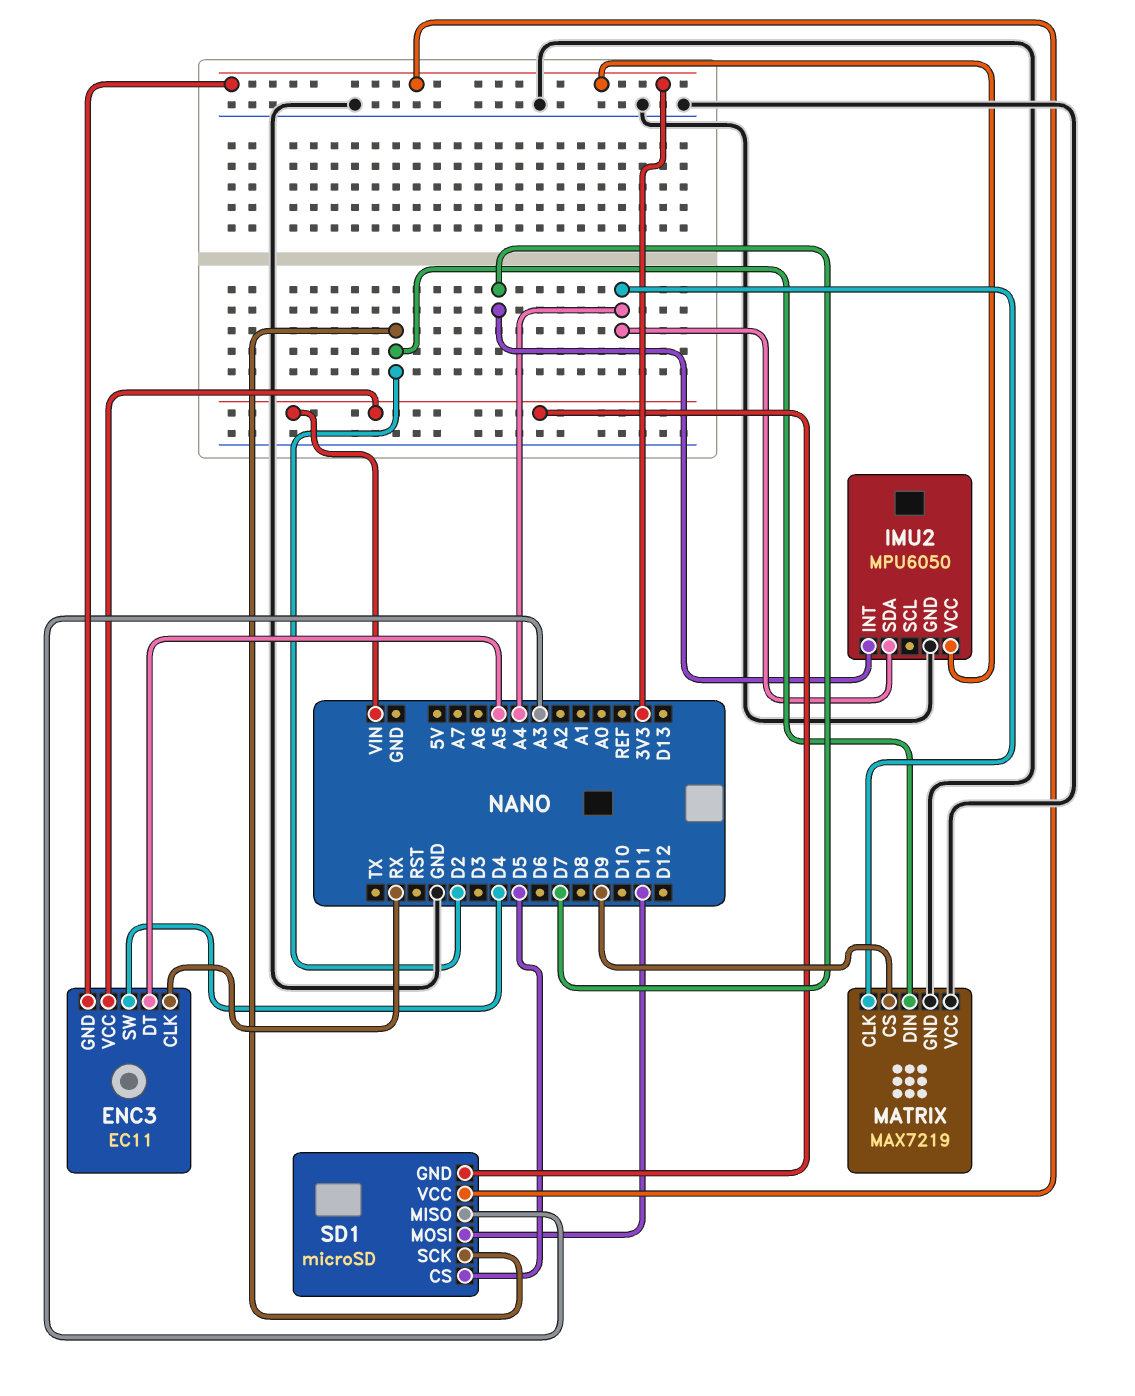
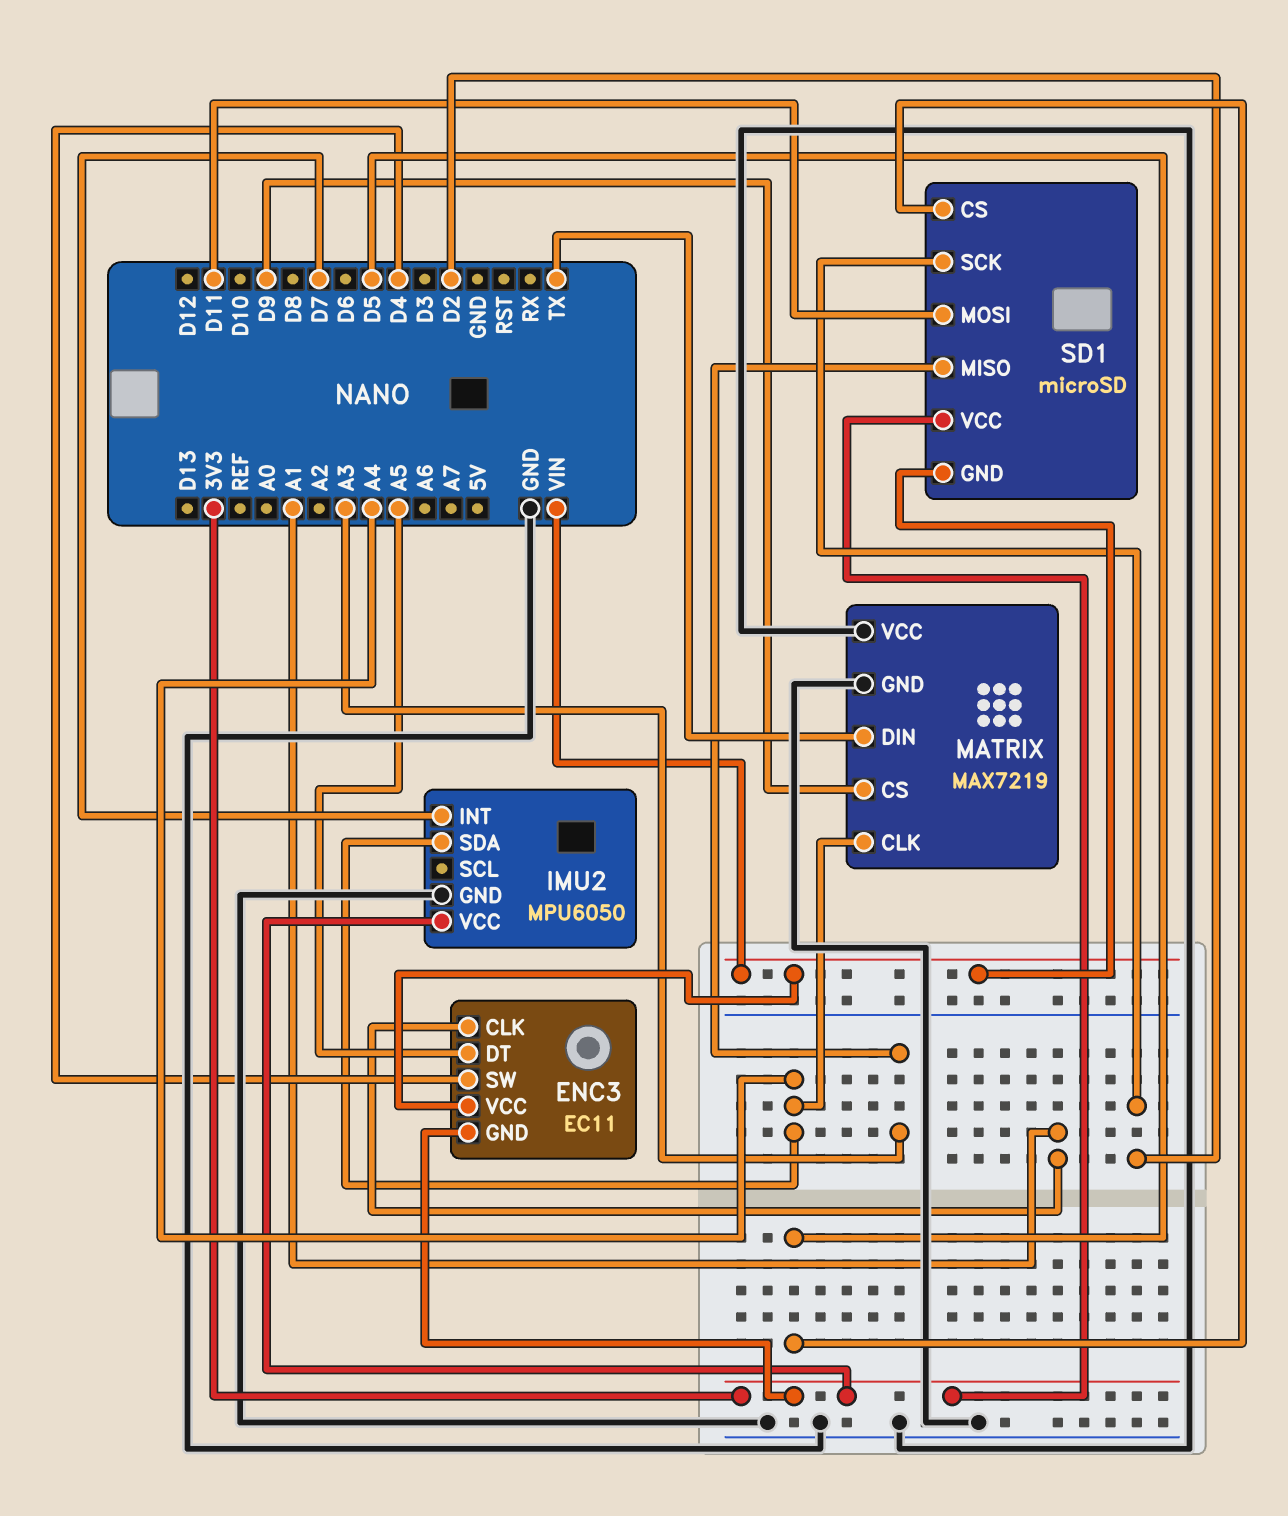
ENC3 pin CLK: RX -> A1
MATRIX pin DIN: D2 -> TX

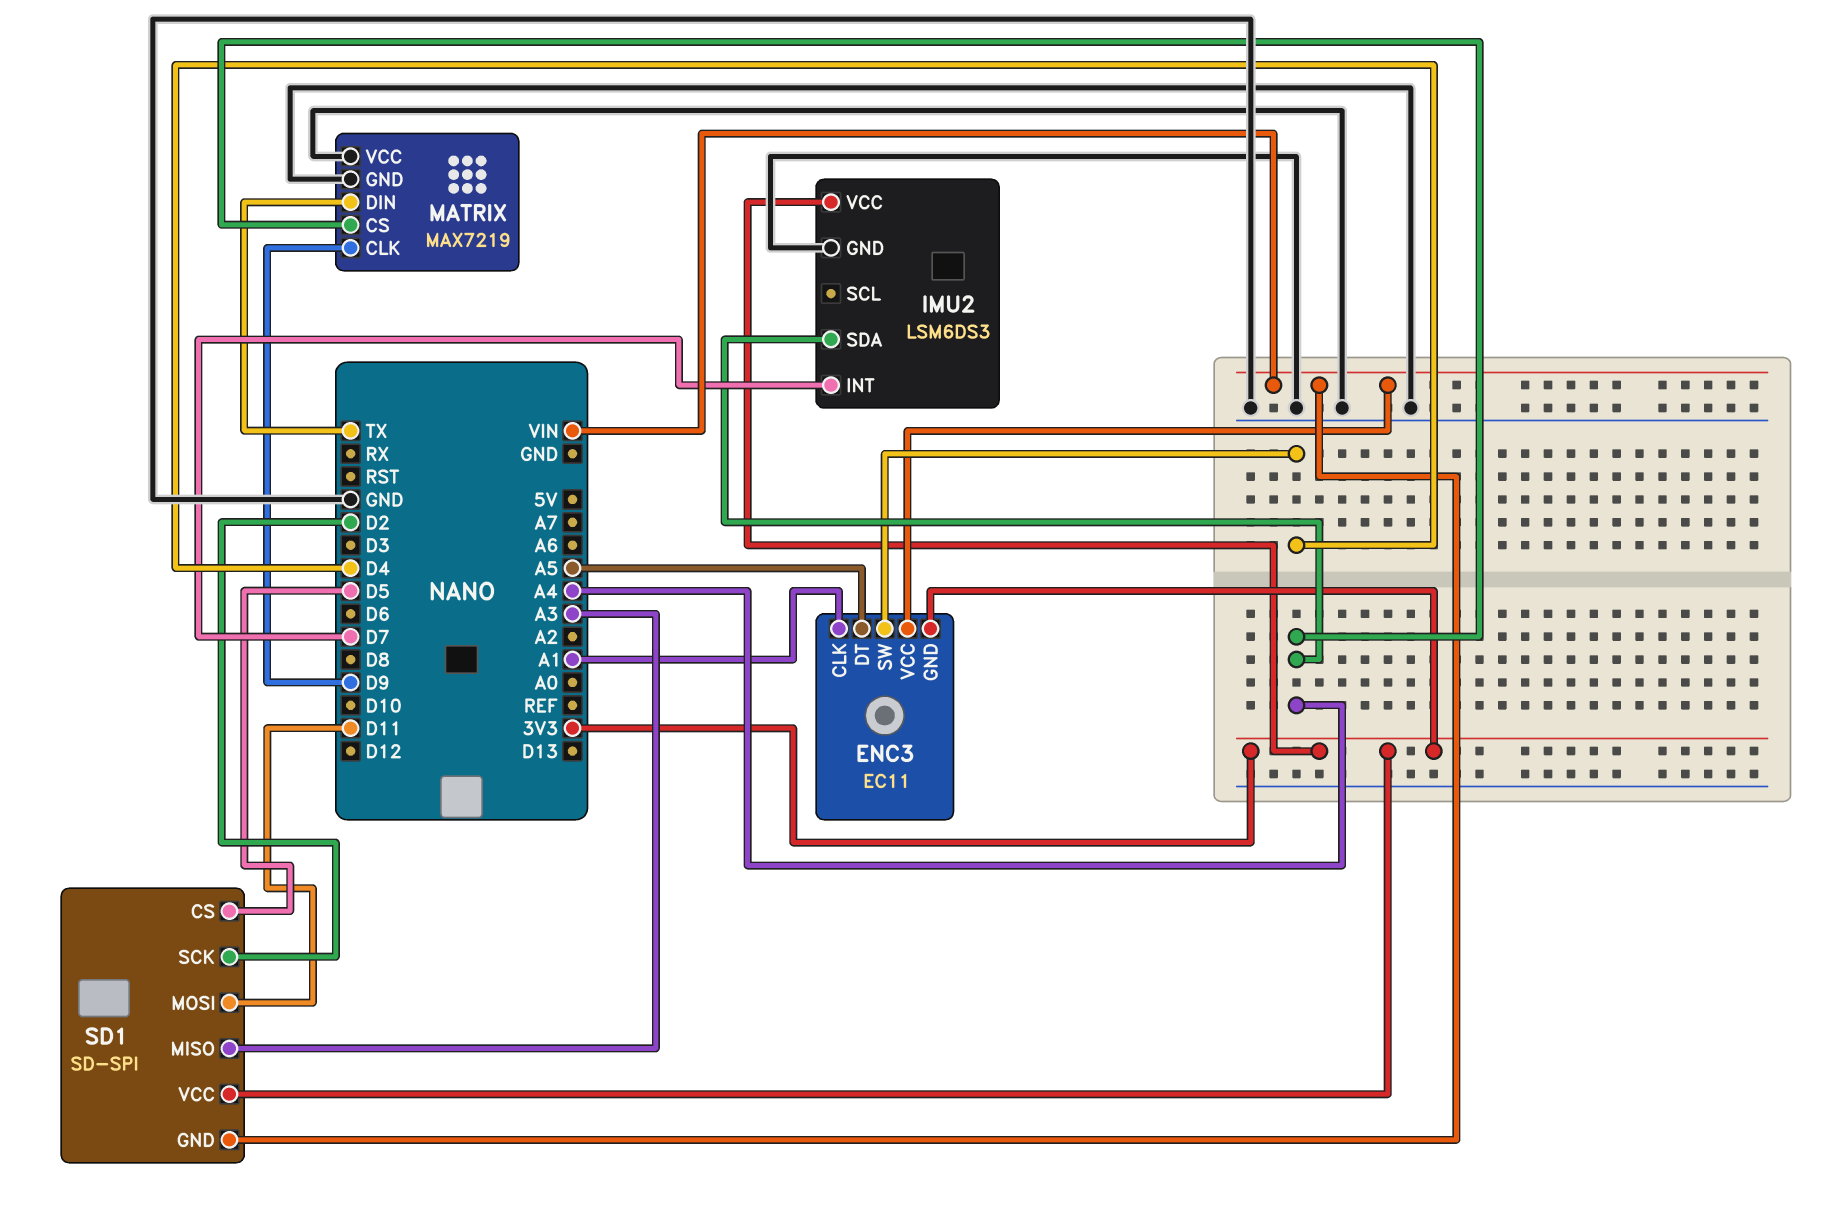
IMU2: MPU6050 -> LSM6DS3
MATRIX pin CLK: A4 -> D9
MATRIX pin CS: D9 -> A4
SD1: microSD -> SD-SPI

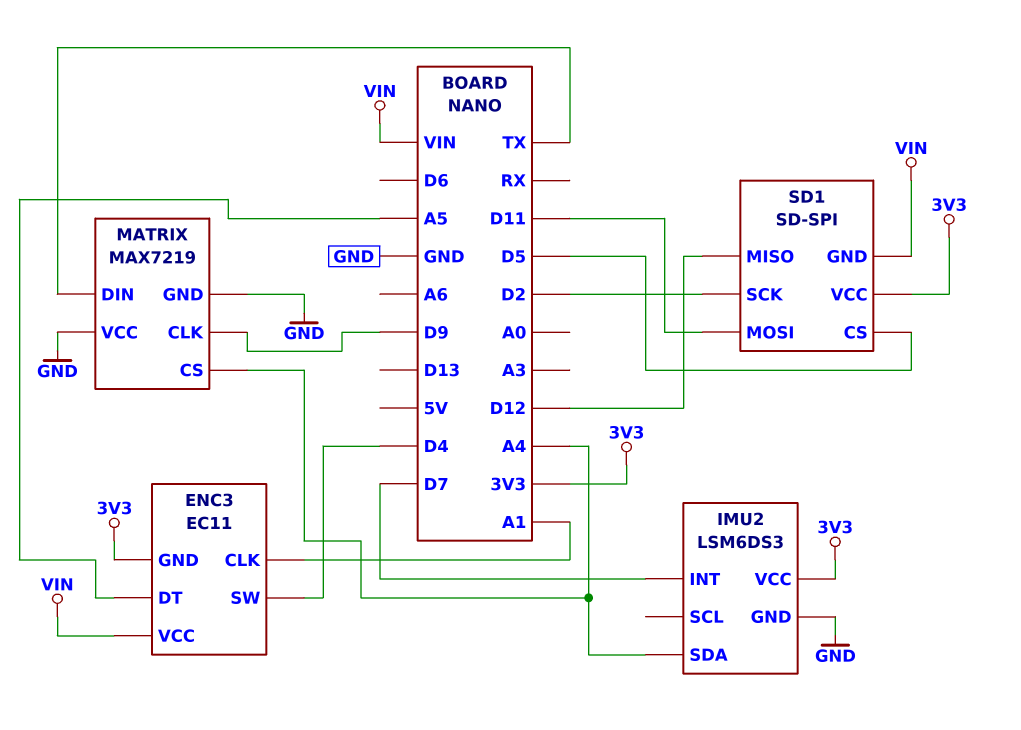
SD1 pin MISO: A3 -> D12

